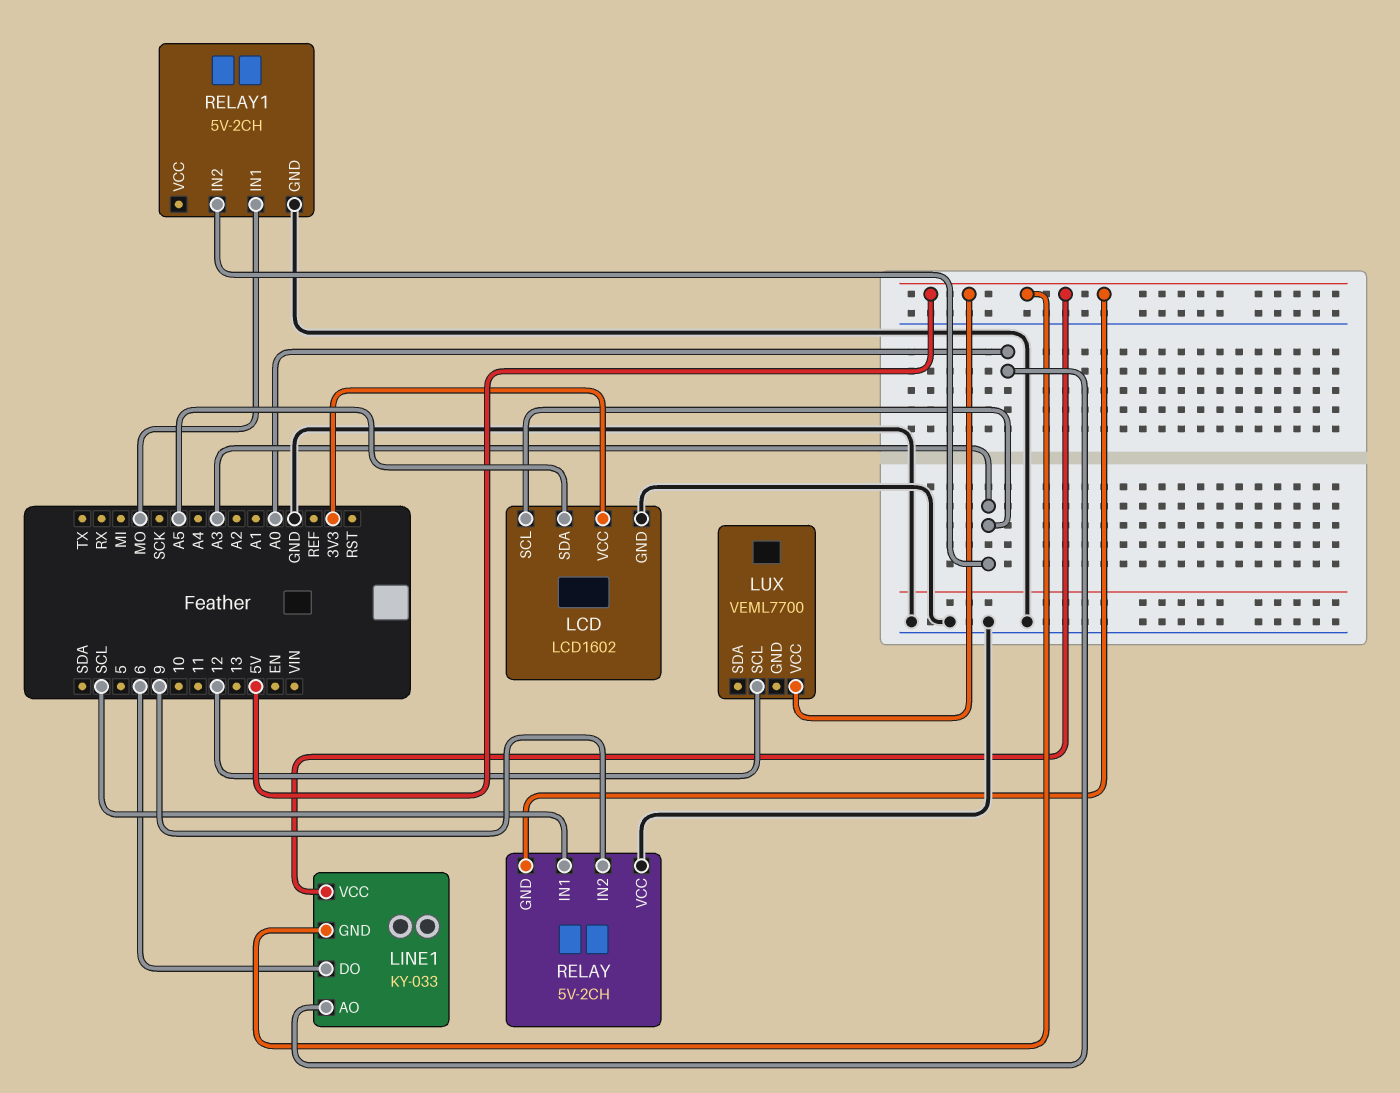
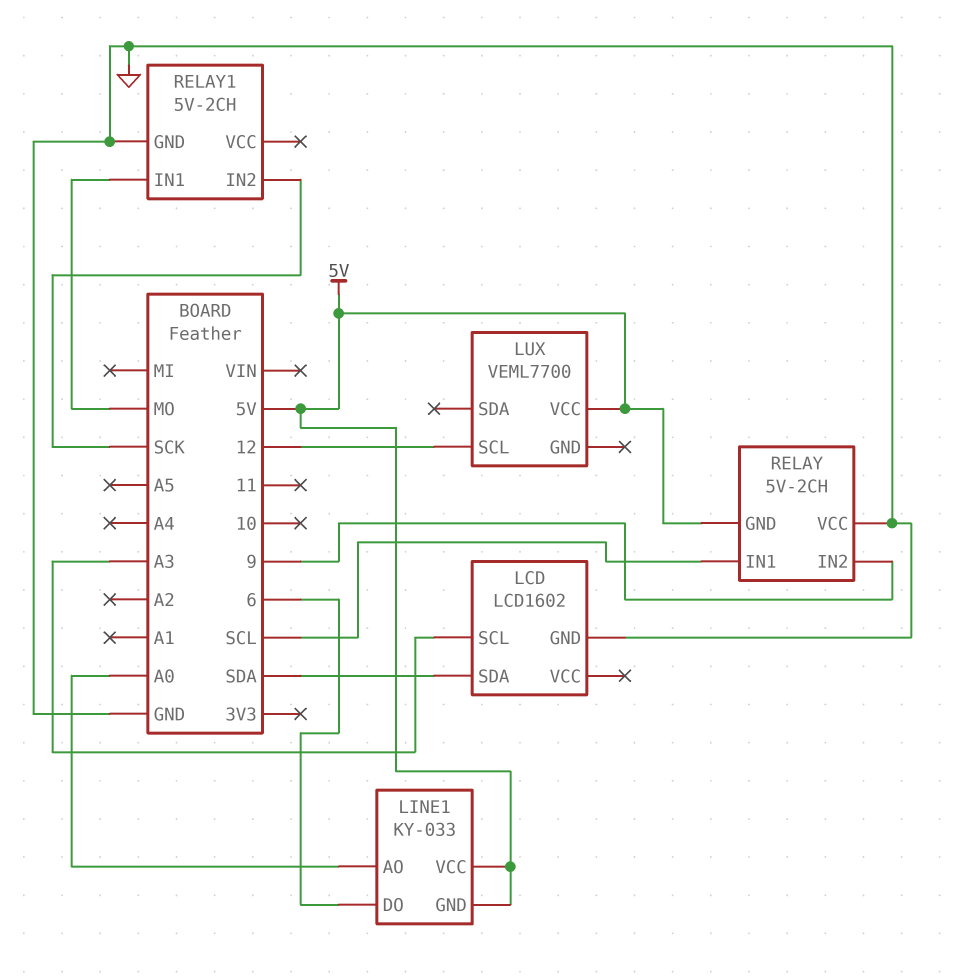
LCD pin SDA: A5 -> SDA
LCD pin VCC: 3V3 -> none
RELAY1 pin IN2: A3 -> SCK

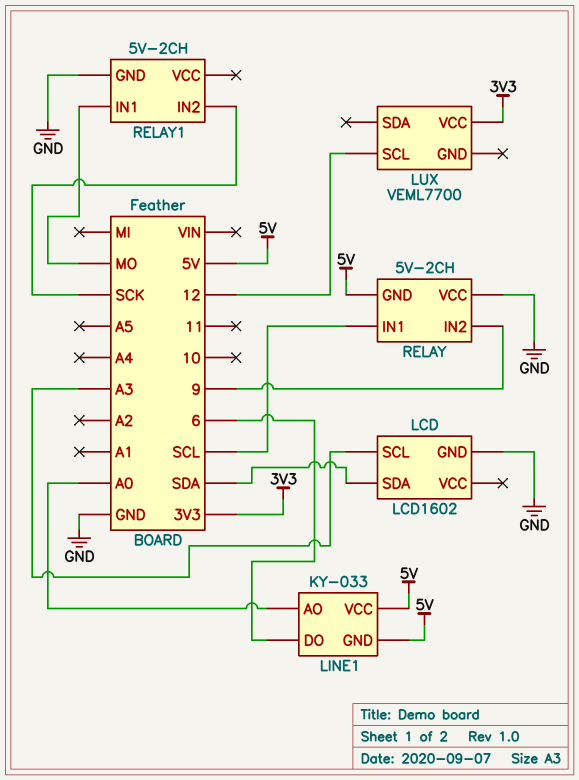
LUX pin VCC: 5V -> 3V3

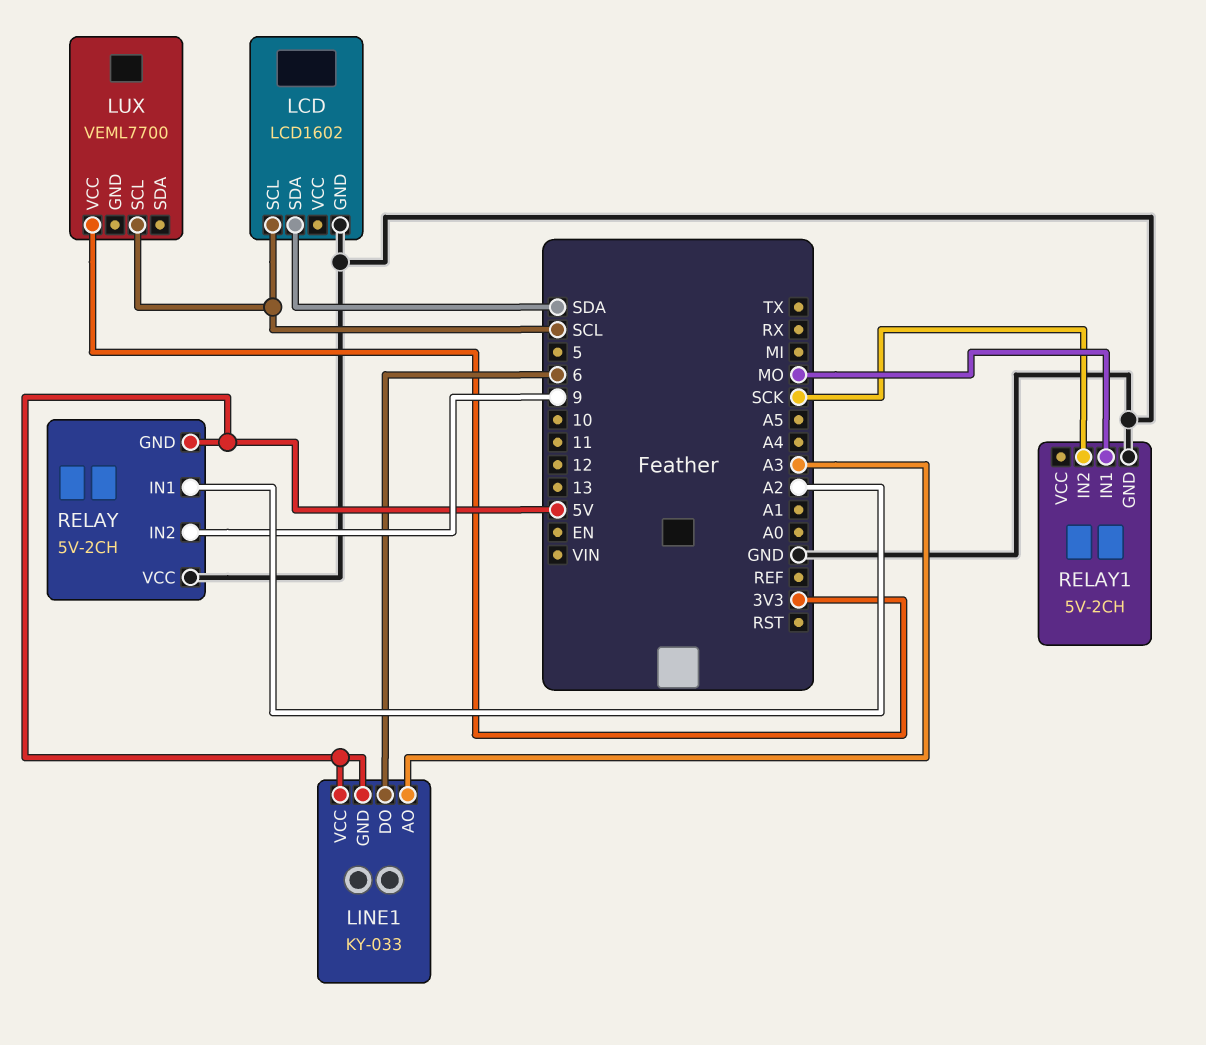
LCD pin SCL: A3 -> SCL
LINE1 pin AO: A0 -> A3
LUX pin SCL: 12 -> SCL
RELAY pin IN1: SCL -> A2

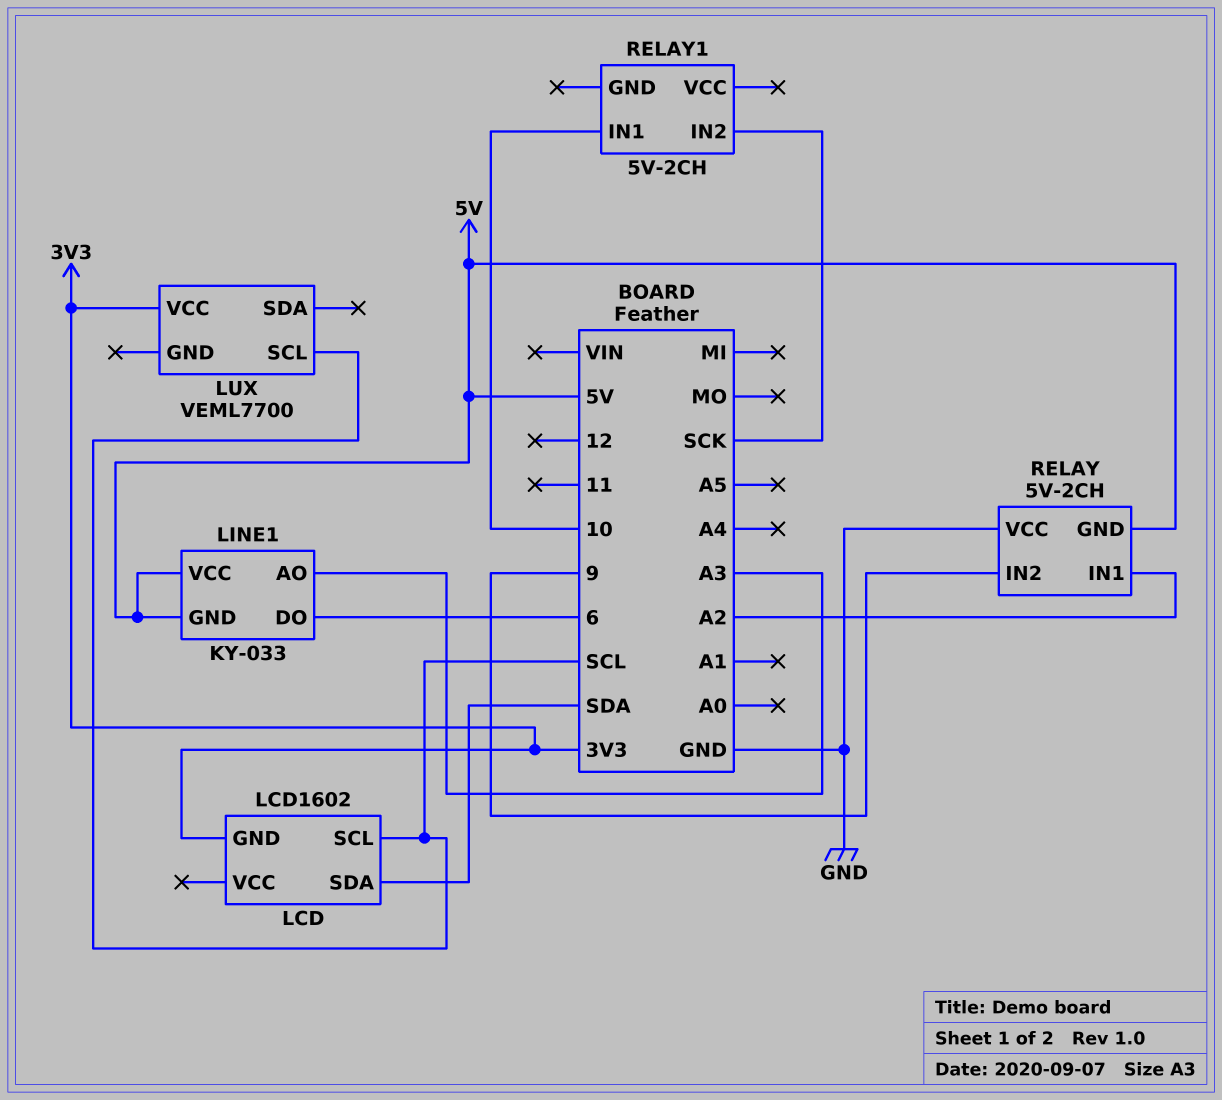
LCD pin GND: GND -> 3V3
RELAY1 pin GND: GND -> none
RELAY1 pin IN1: MO -> 10

